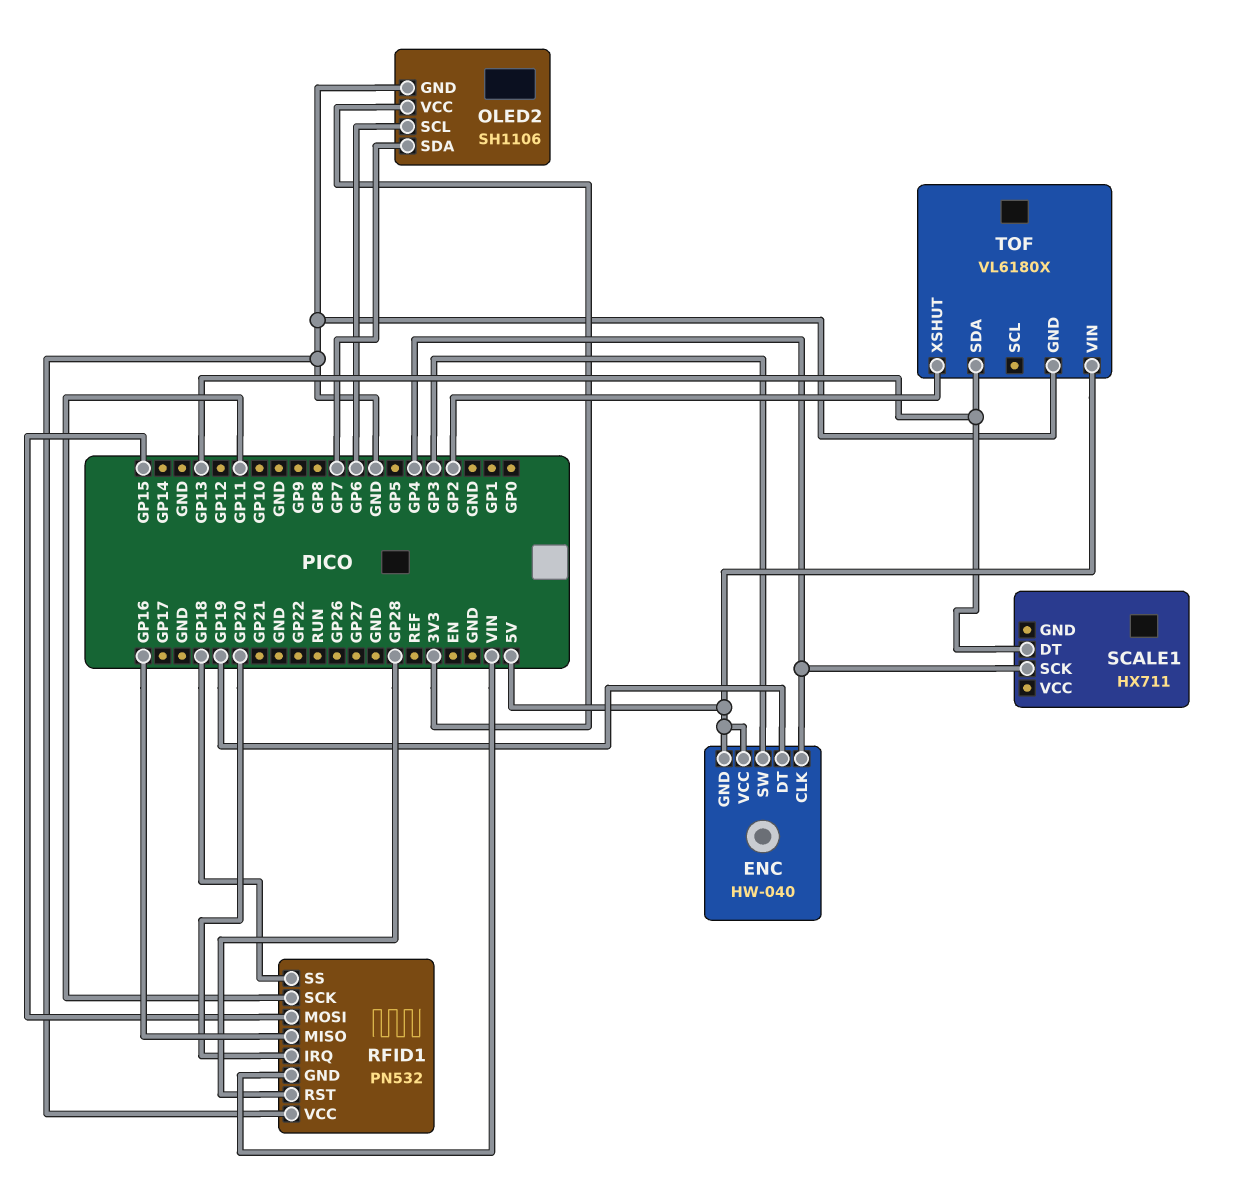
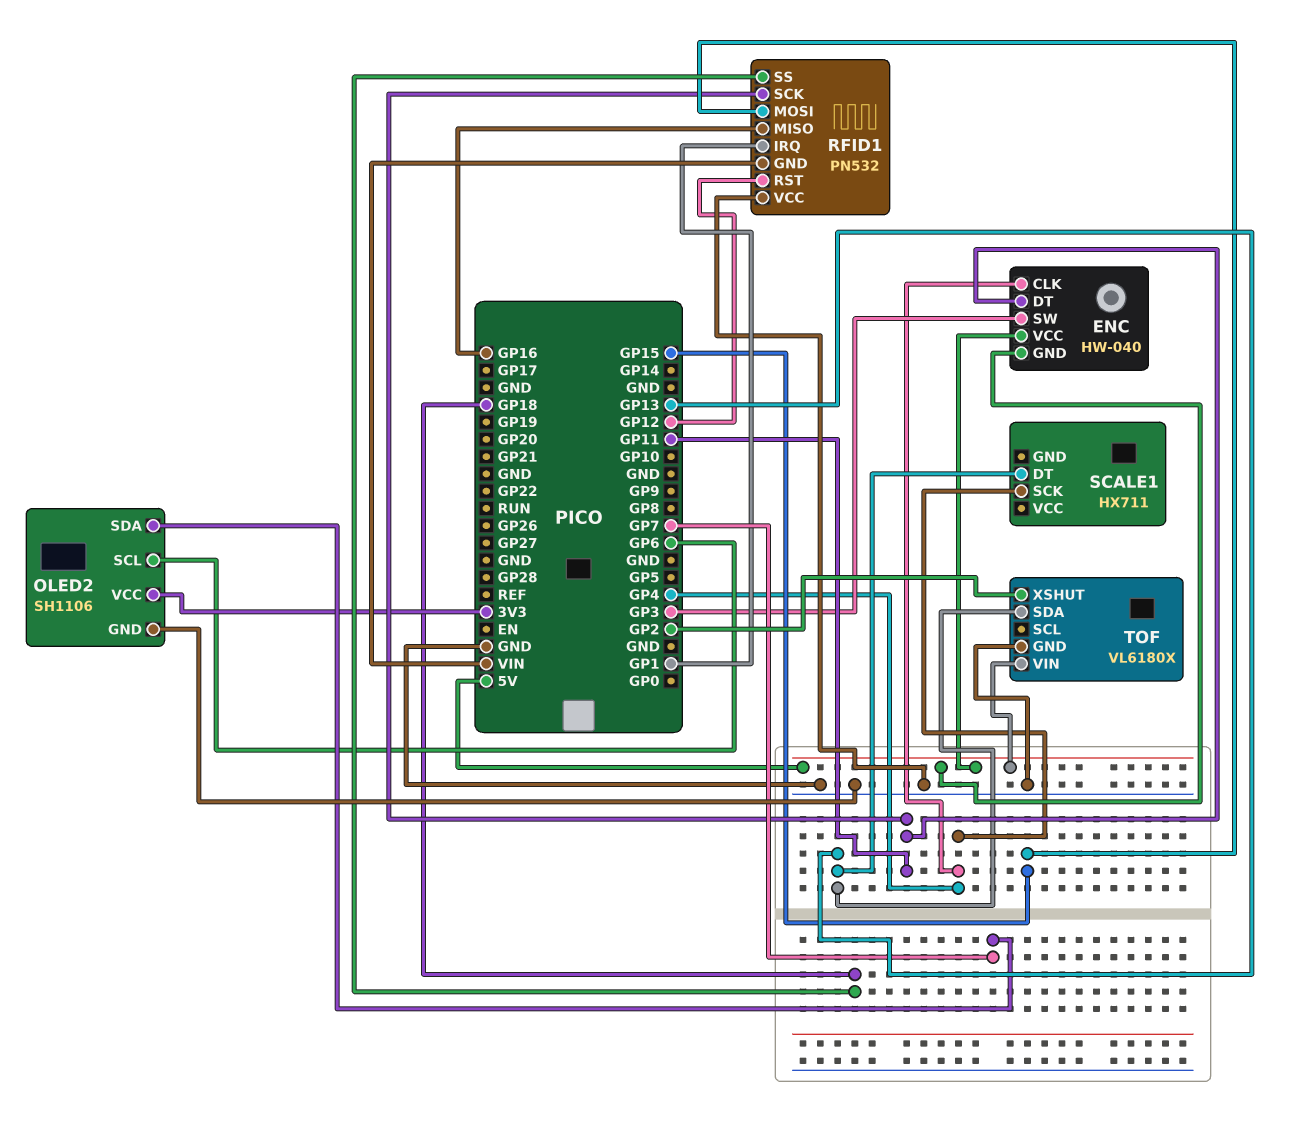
ENC pin DT: GP19 -> GP11
RFID1 pin IRQ: GP20 -> GP1
RFID1 pin RST: GP28 -> GP12

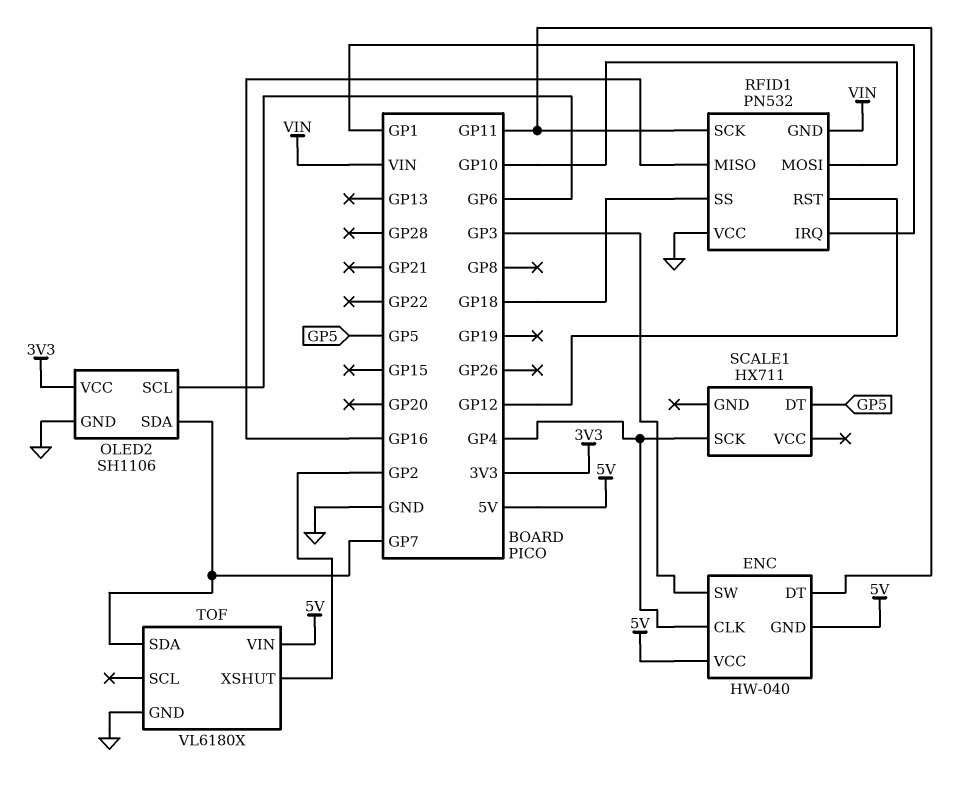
RFID1 pin MOSI: GP15 -> GP10
SCALE1 pin DT: GP13 -> GP5
TOF pin SDA: GP13 -> GP7

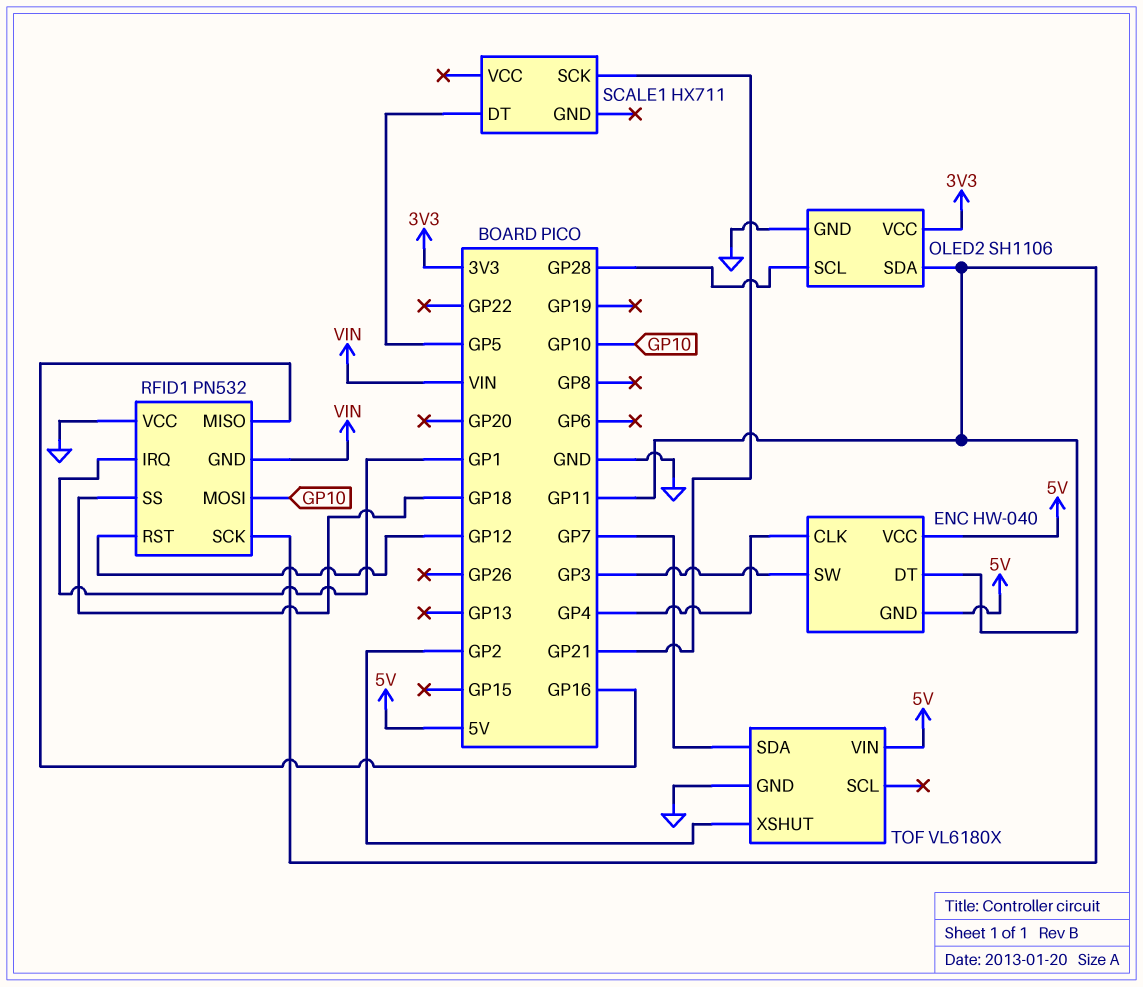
OLED2 pin SCL: GP6 -> GP28
OLED2 pin SDA: GP7 -> GP11
SCALE1 pin SCK: GP4 -> GP21

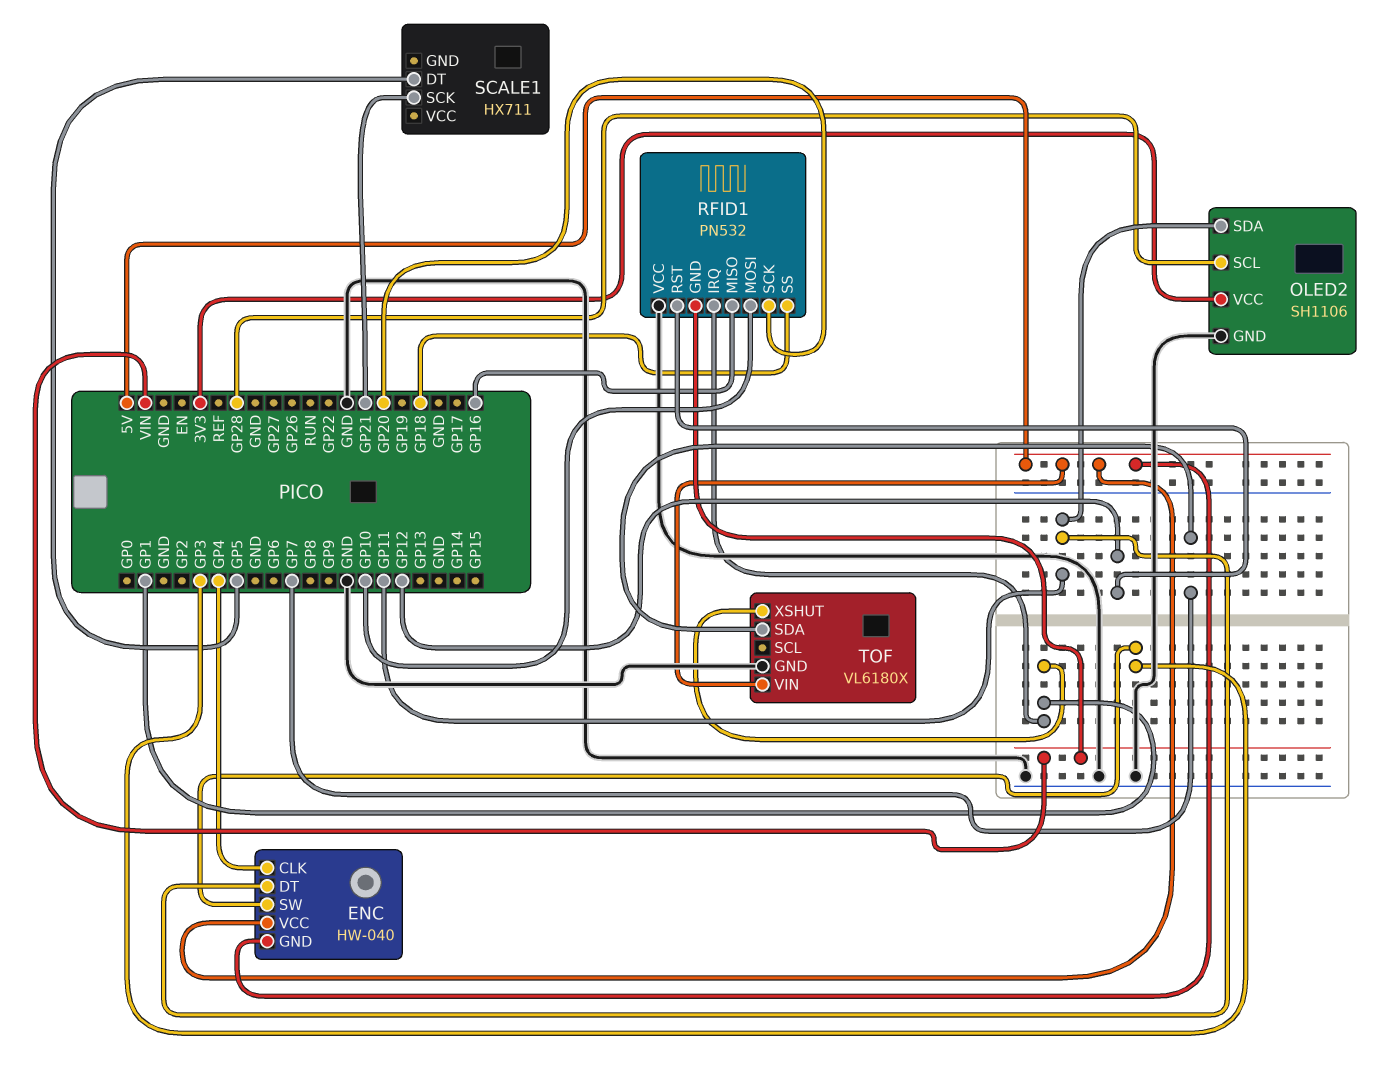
RFID1 pin SCK: GP11 -> GP20
TOF pin XSHUT: GP2 -> GP1

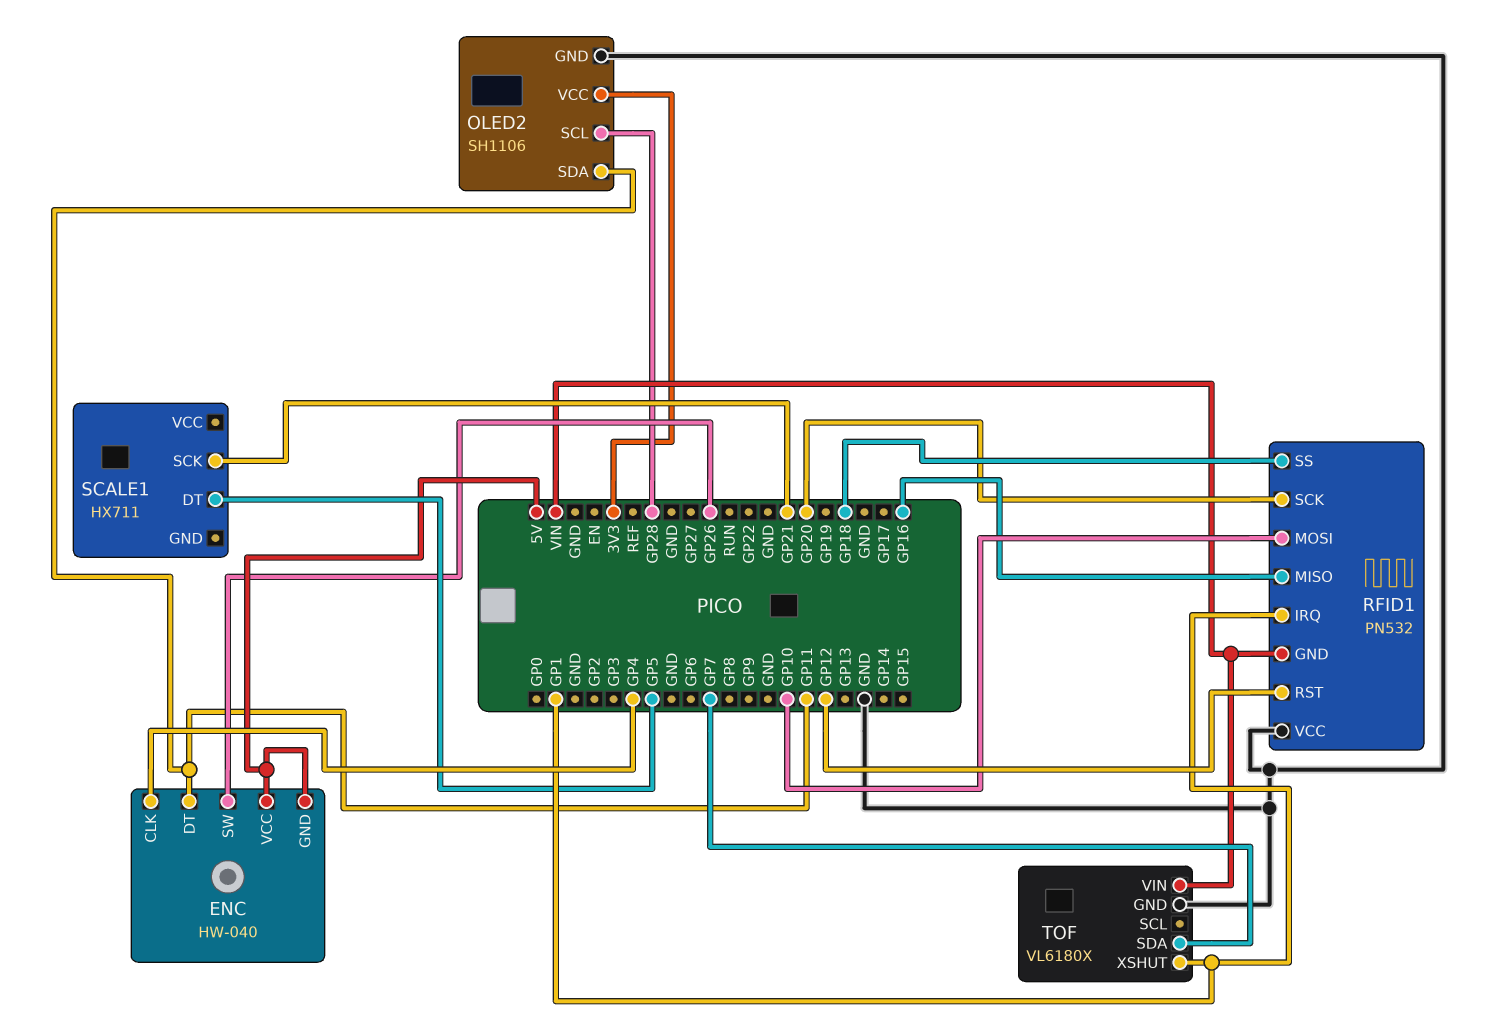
ENC pin SW: GP3 -> GP26
TOF pin VIN: 5V -> VIN

